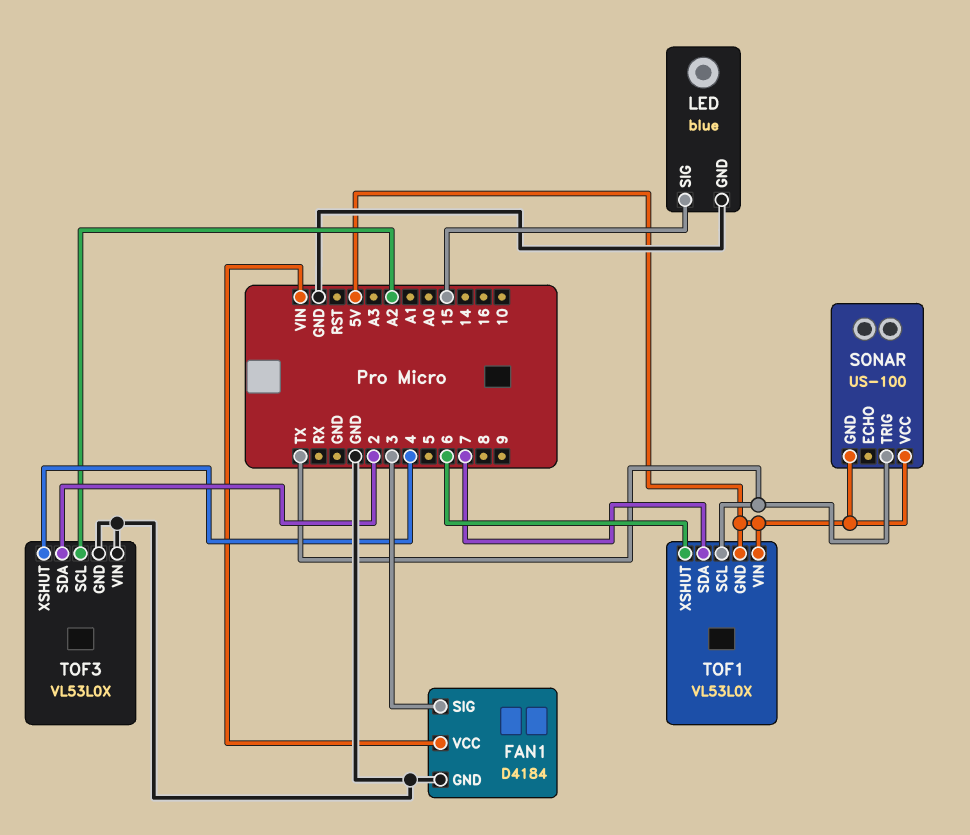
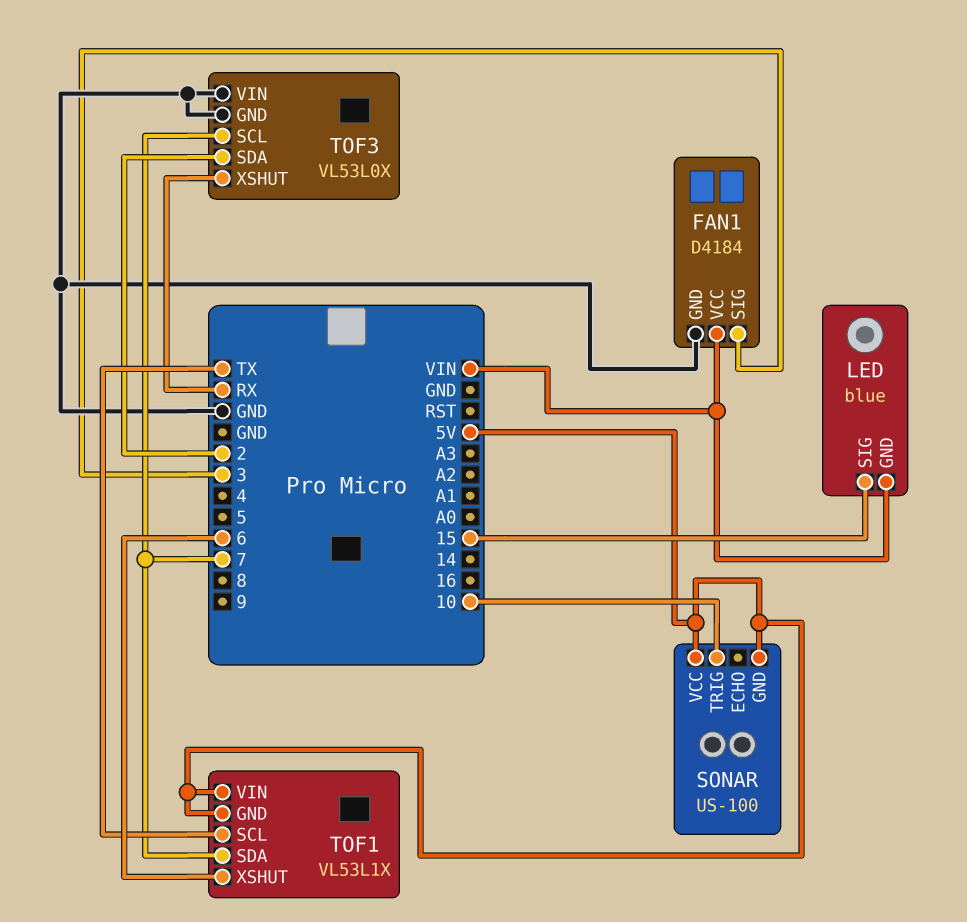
LED pin GND: GND -> VIN
SONAR pin TRIG: TX -> 10
TOF1: VL53L0X -> VL53L1X
TOF3 pin SCL: A2 -> 7
TOF3 pin XSHUT: 4 -> RX

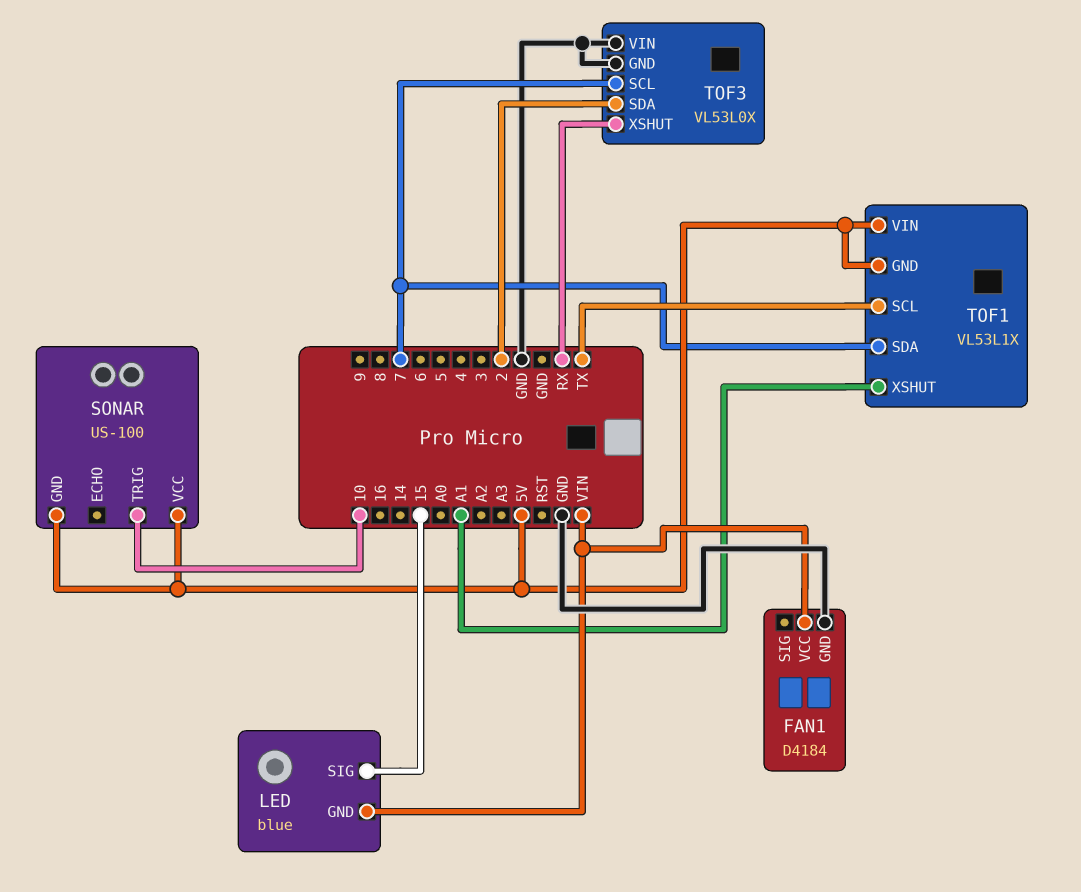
FAN1 pin SIG: 3 -> none
TOF1 pin XSHUT: 6 -> A1

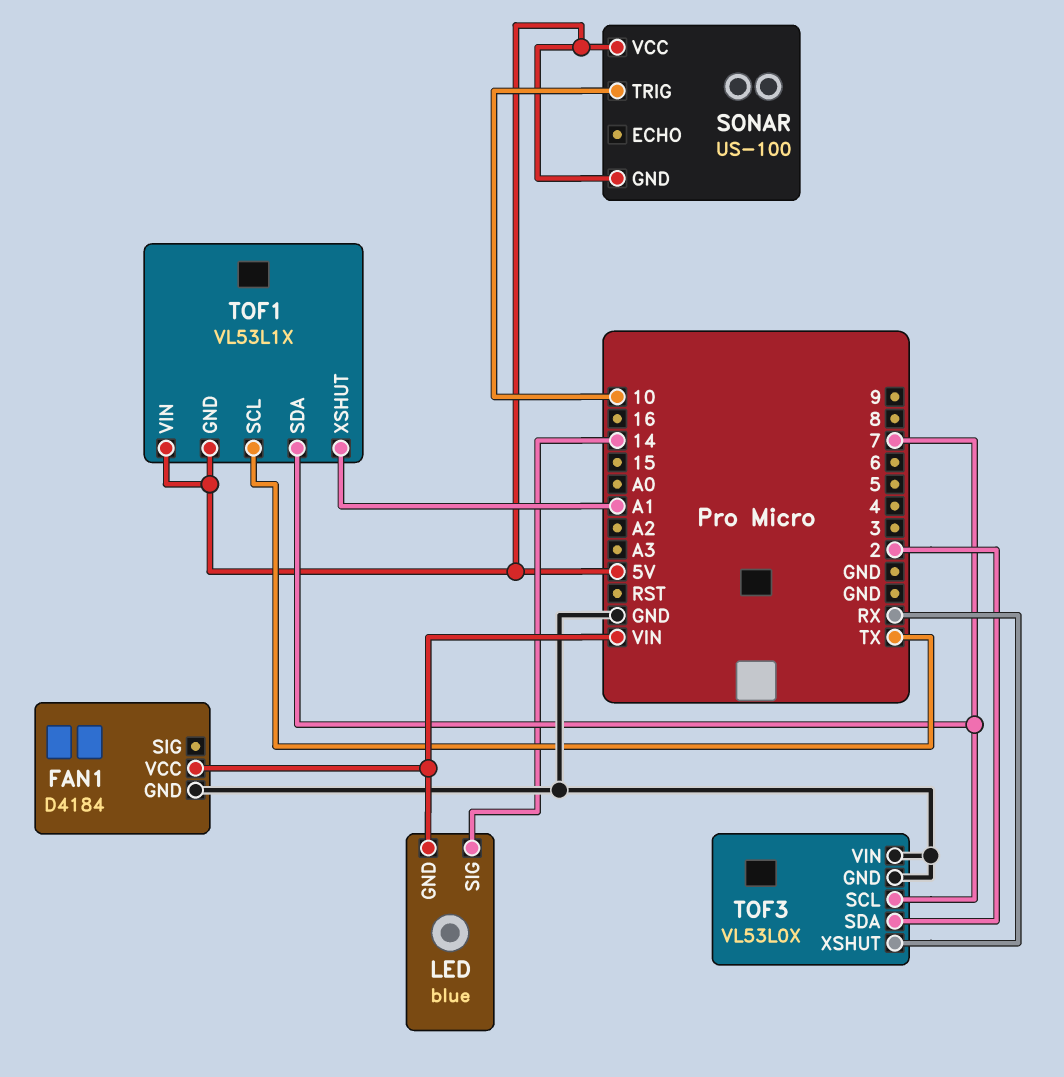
LED pin SIG: 15 -> 14

